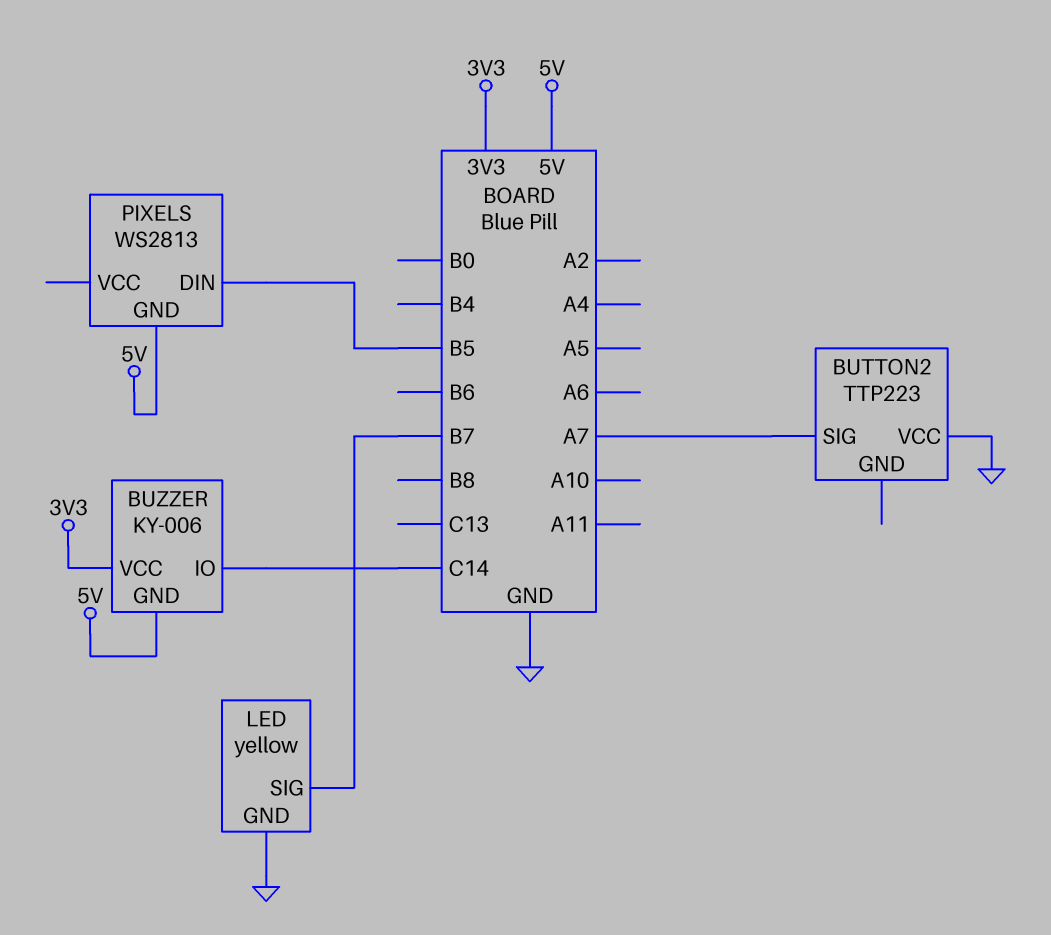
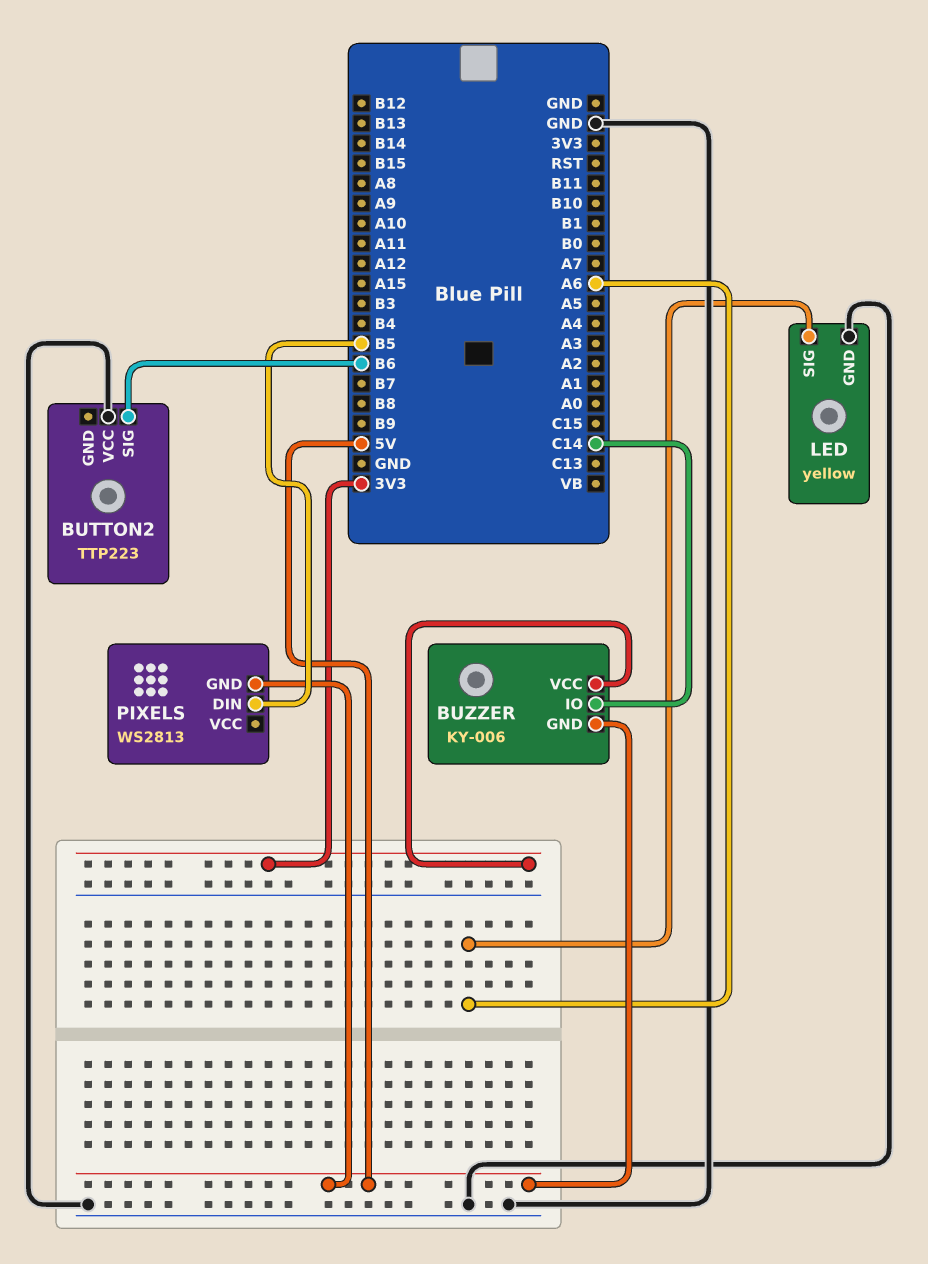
BUTTON2 pin SIG: A7 -> B6
LED pin SIG: B7 -> A6

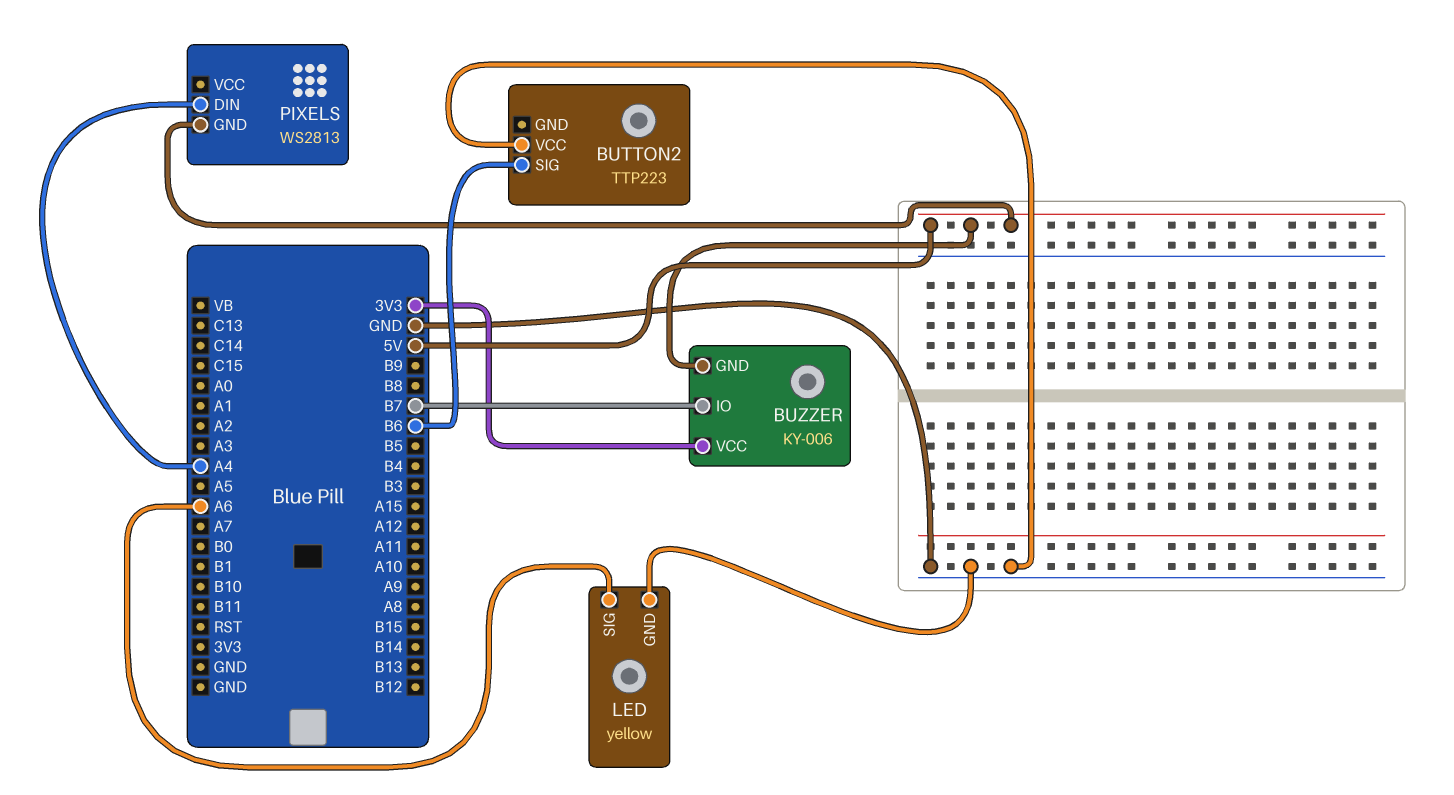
BUZZER pin IO: C14 -> B7
PIXELS pin DIN: B5 -> A4

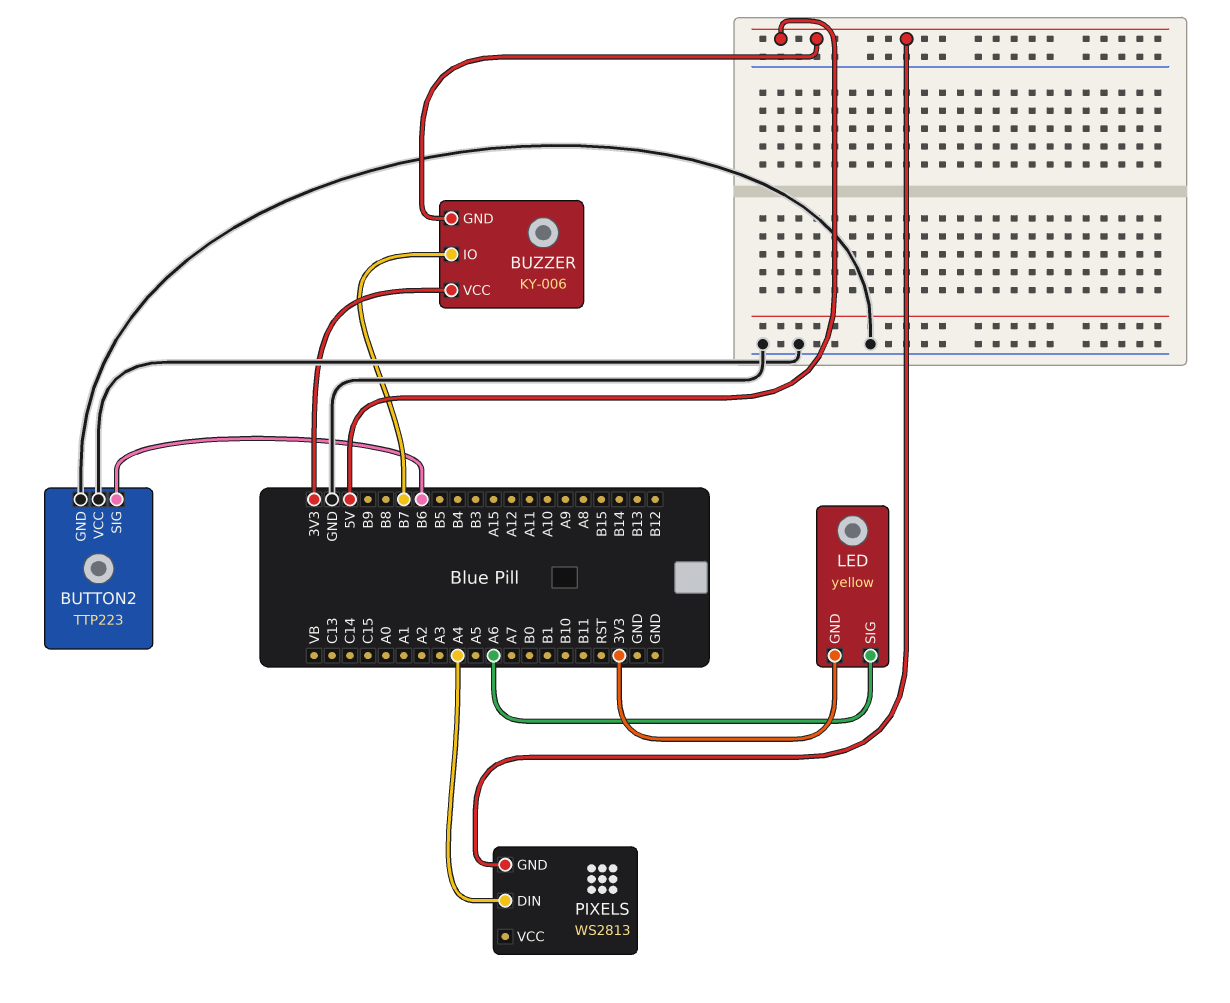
BUTTON2 pin GND: none -> GND
LED pin GND: GND -> 3V3

